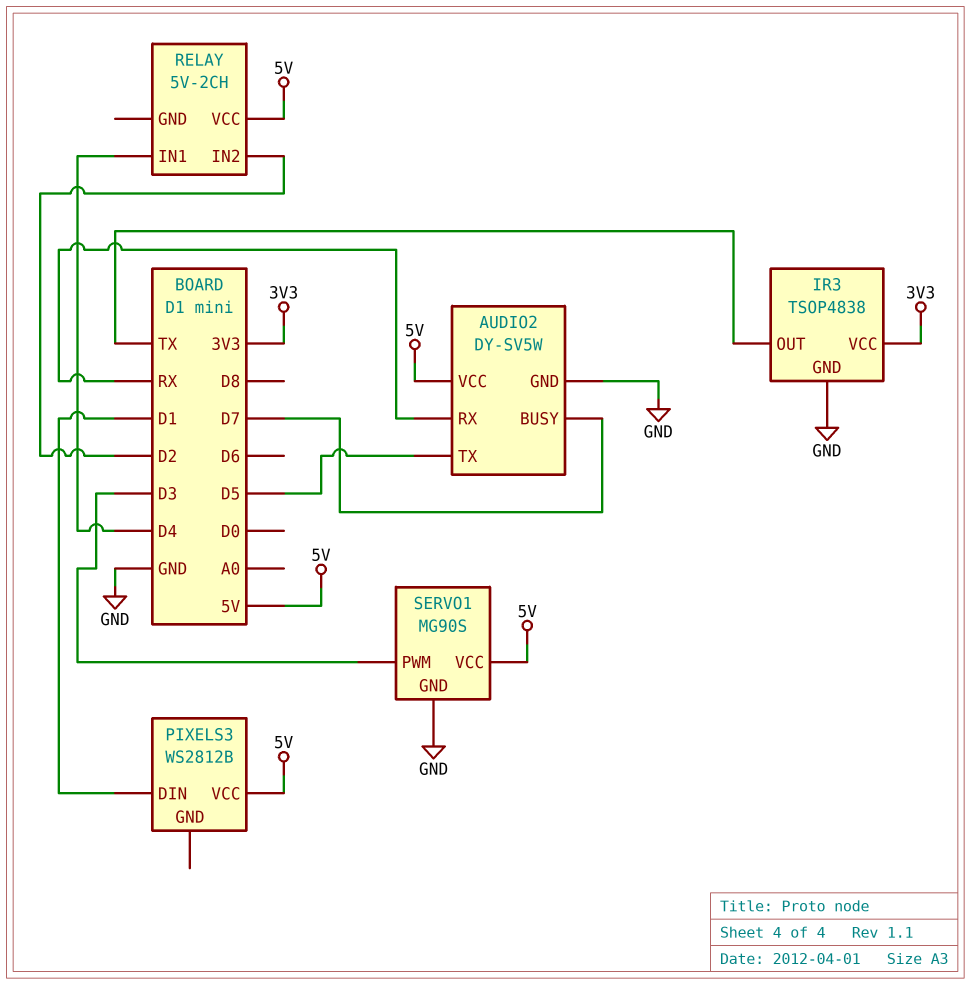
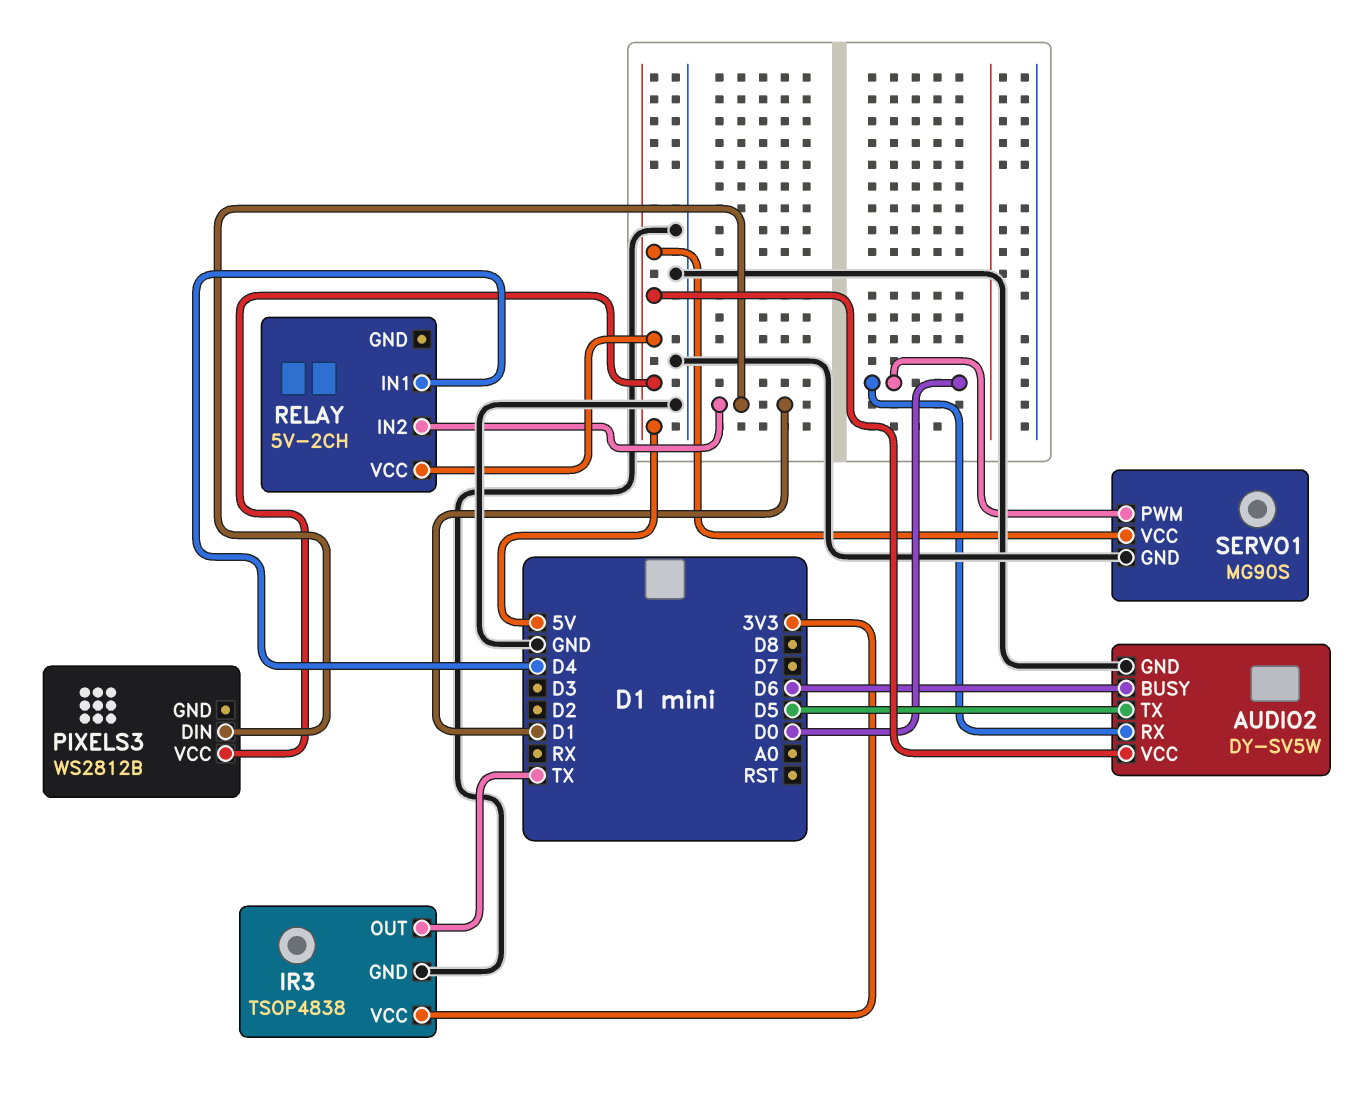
AUDIO2 pin BUSY: D7 -> D6
AUDIO2 pin RX: RX -> D0
RELAY pin IN2: D2 -> D1
SERVO1 pin PWM: D3 -> D0

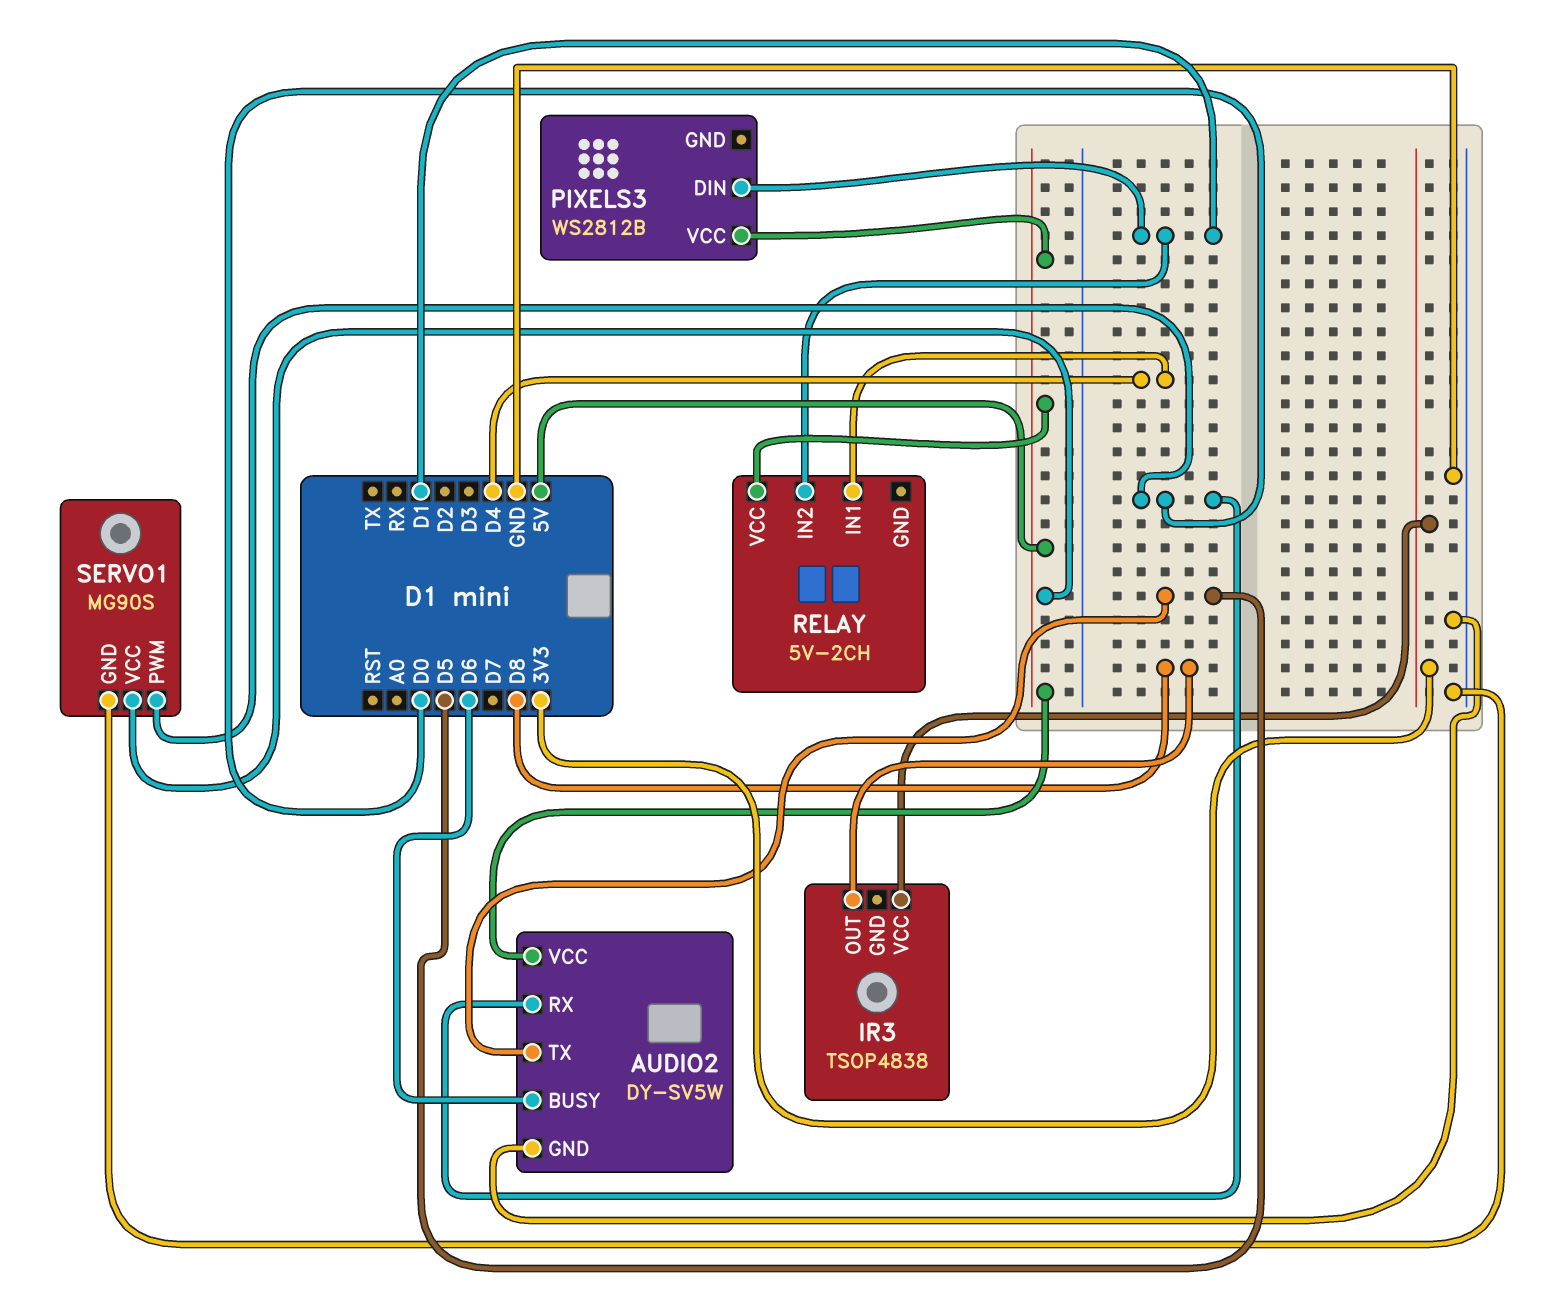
IR3 pin GND: GND -> none
IR3 pin OUT: TX -> D8

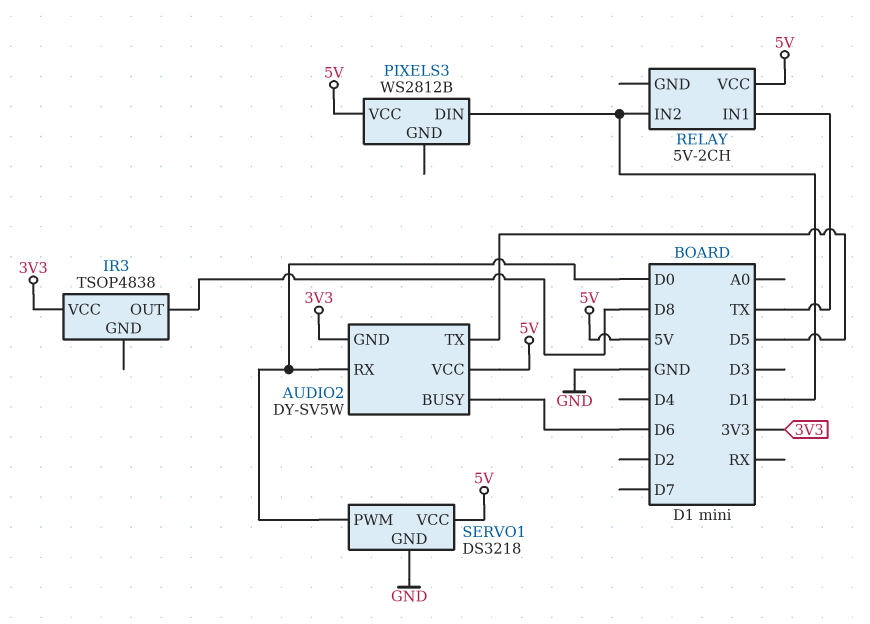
AUDIO2 pin GND: GND -> 3V3
RELAY pin IN1: D4 -> TX
SERVO1: MG90S -> DS3218

